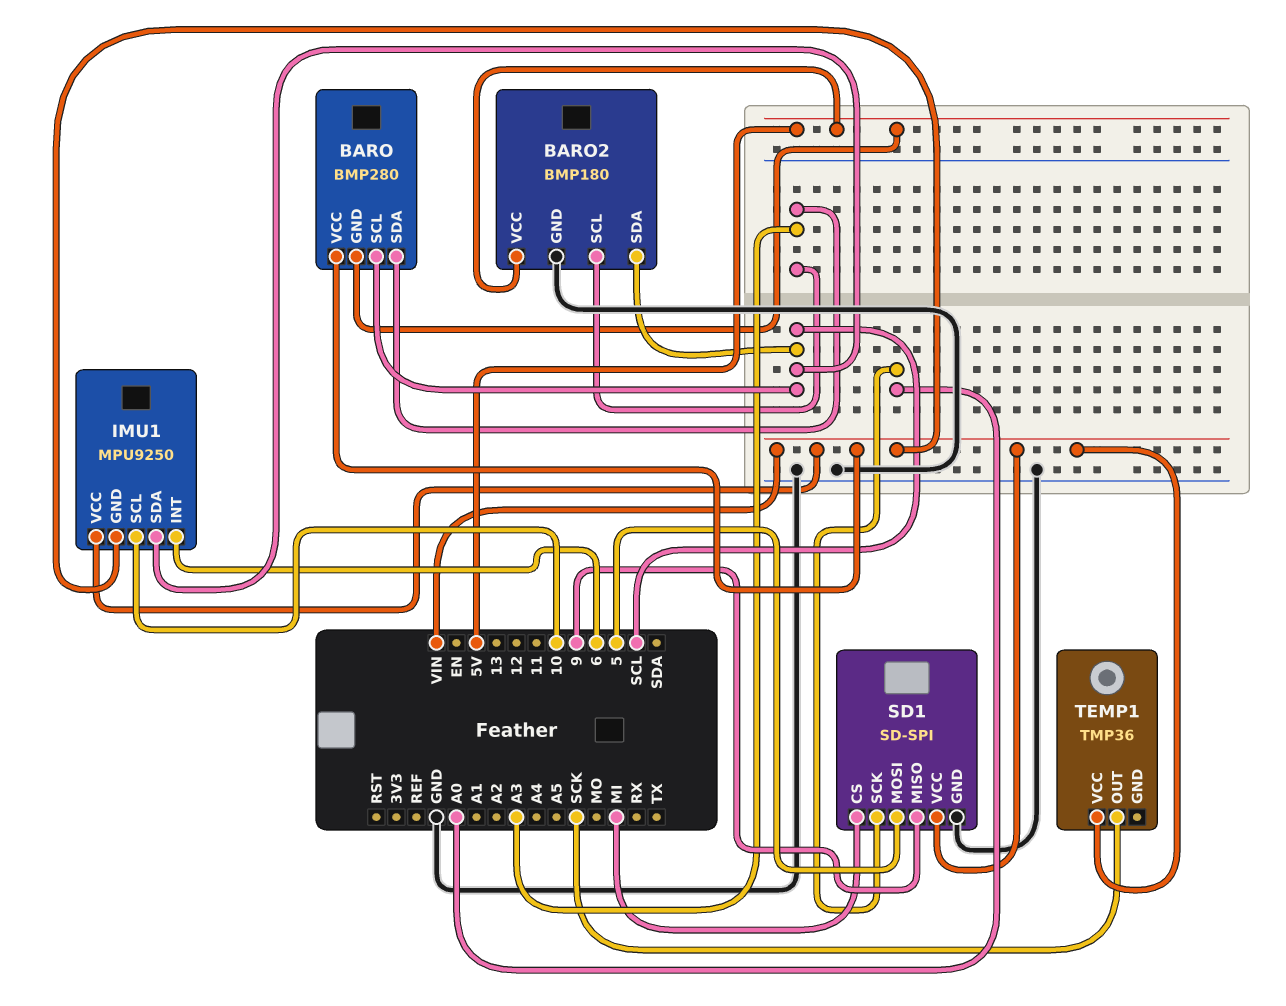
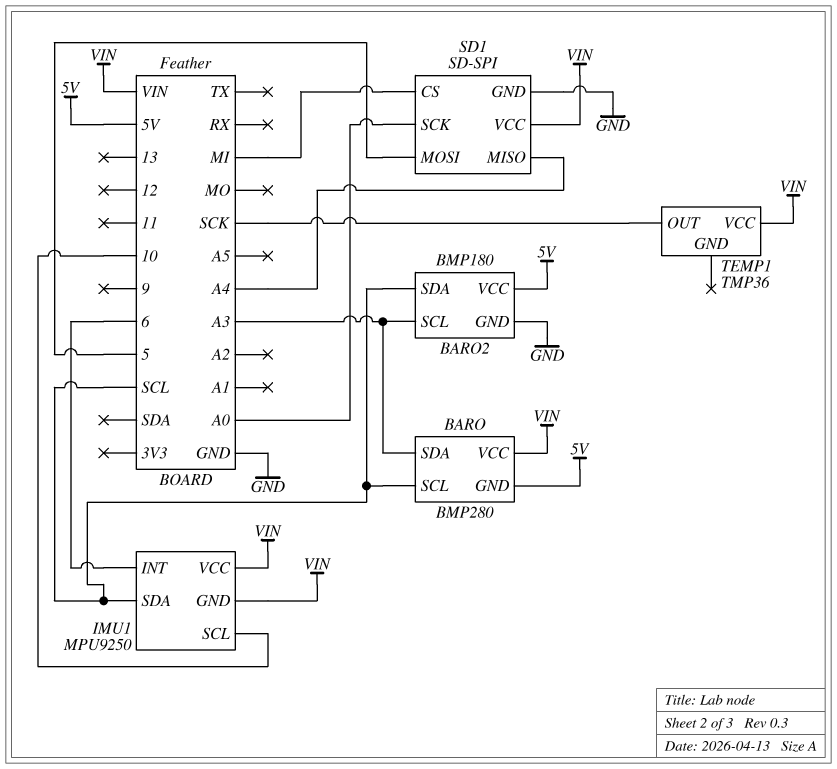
SD1 pin MISO: 9 -> A4

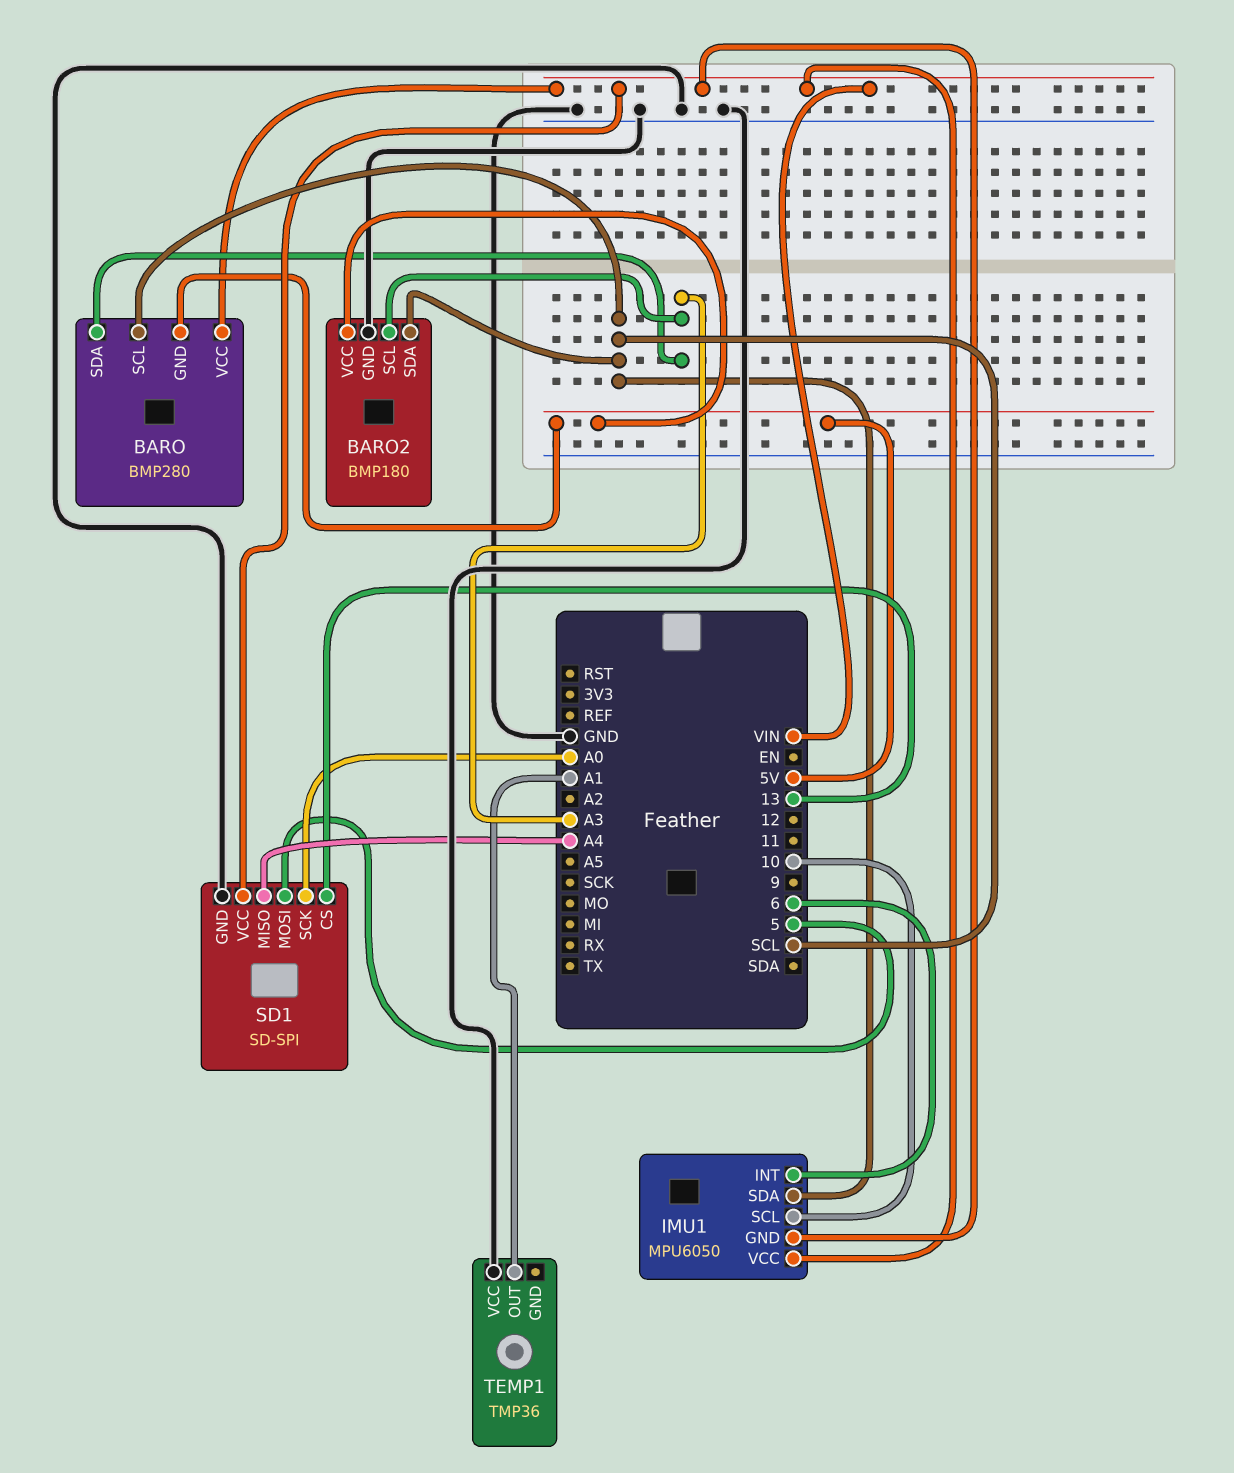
IMU1: MPU9250 -> MPU6050
SD1 pin CS: MI -> 13
TEMP1 pin OUT: SCK -> A1
TEMP1 pin VCC: VIN -> GND

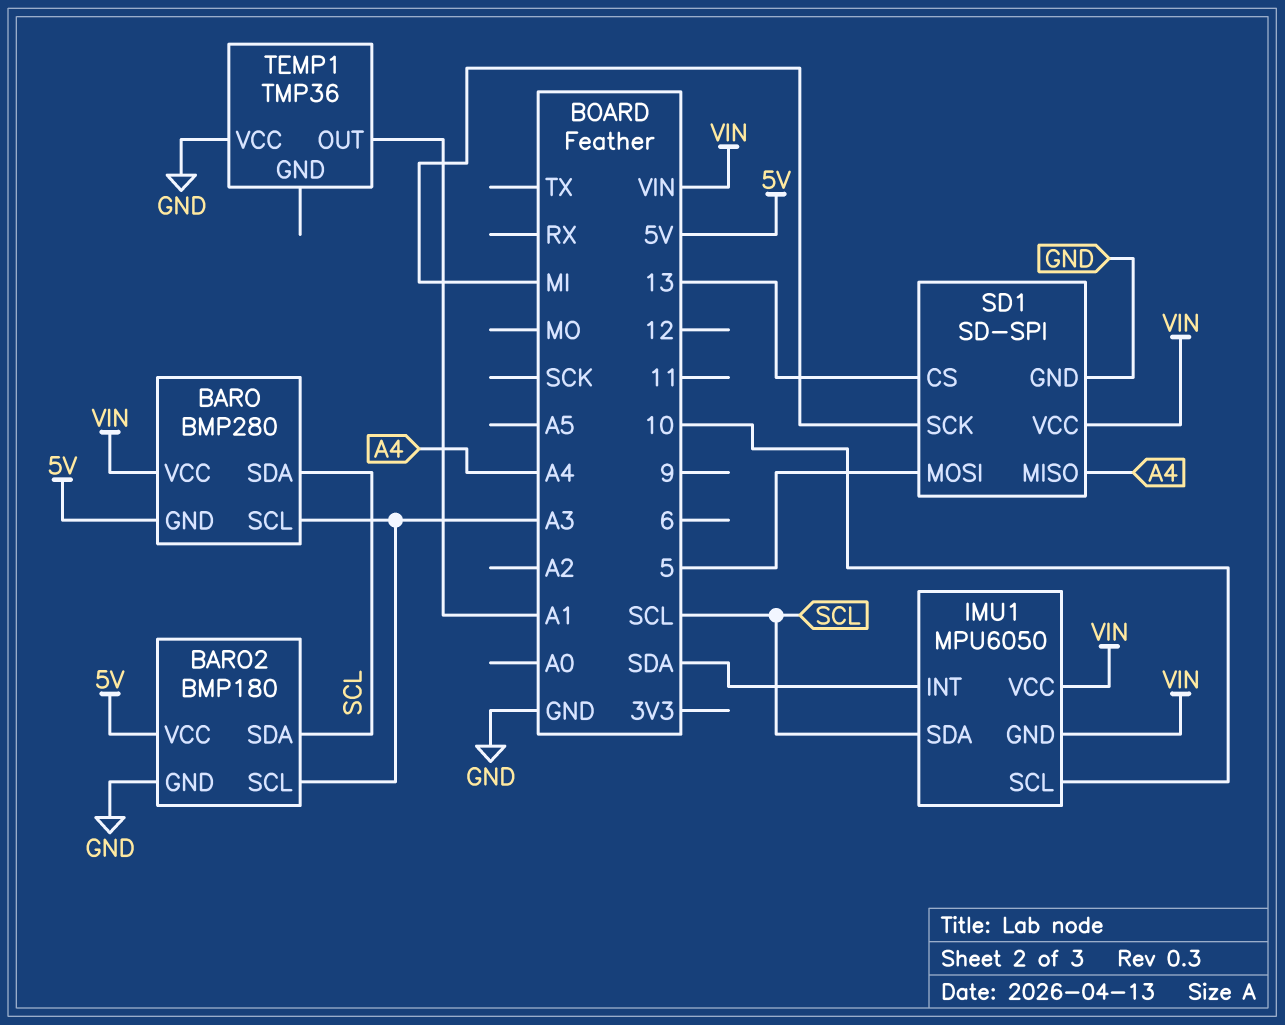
BARO pin SCL: SCL -> A3
BARO pin SDA: A3 -> SCL
IMU1 pin INT: 6 -> SDA
SD1 pin SCK: A0 -> MI

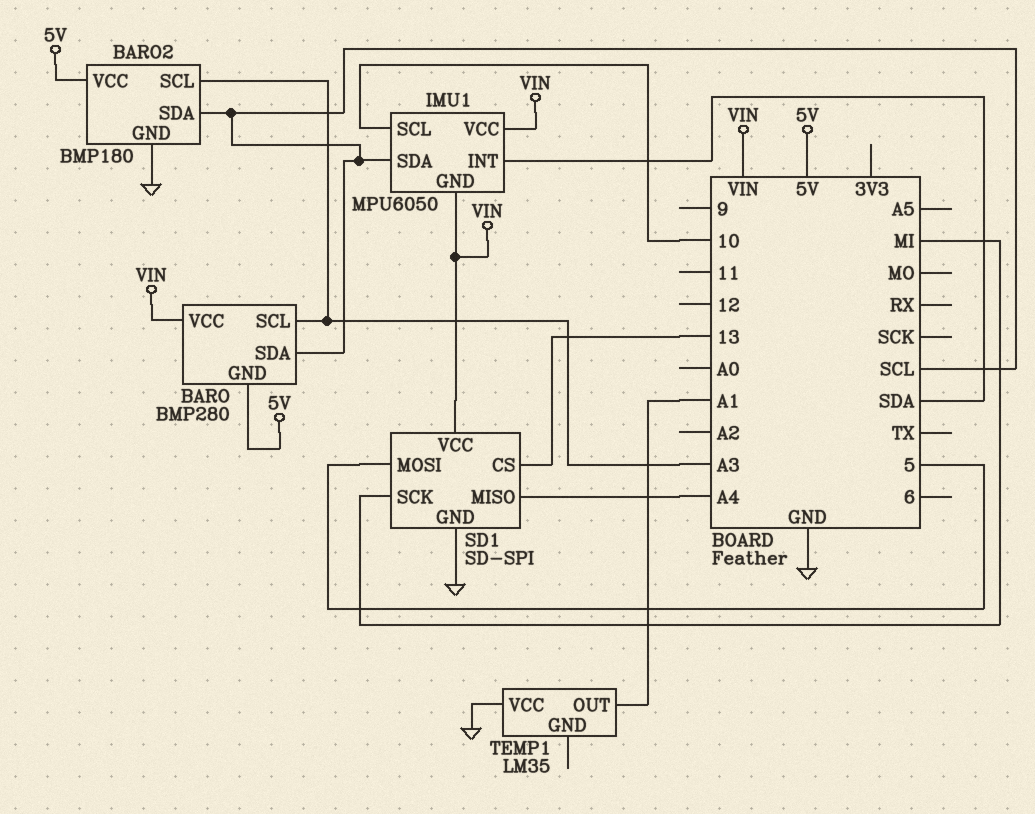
TEMP1: TMP36 -> LM35

